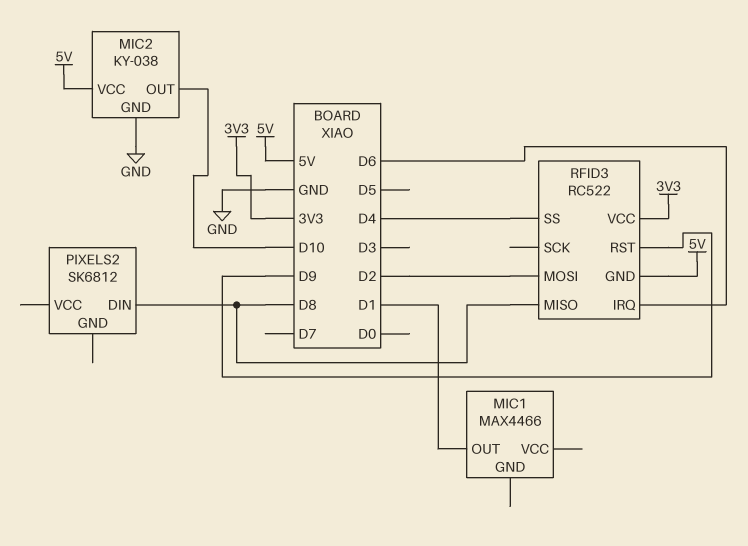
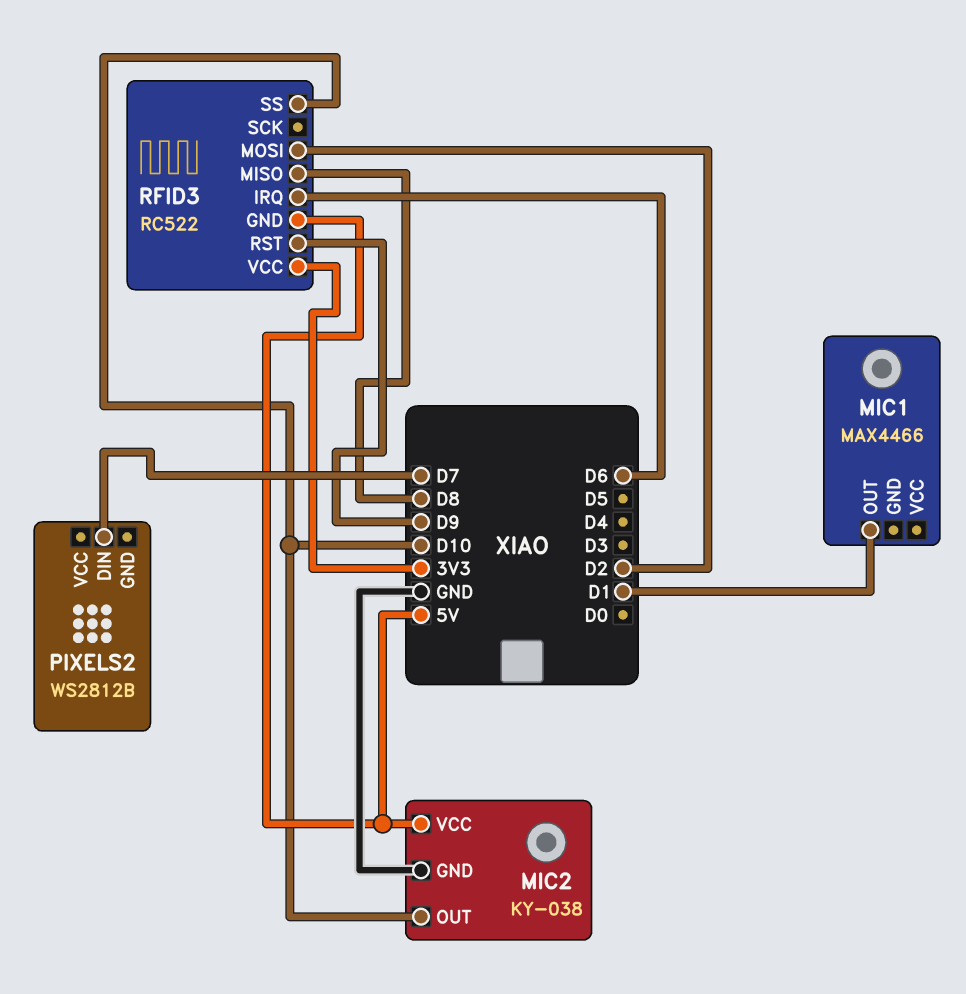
PIXELS2: SK6812 -> WS2812B
PIXELS2 pin DIN: D8 -> D7
RFID3 pin SS: D4 -> D10

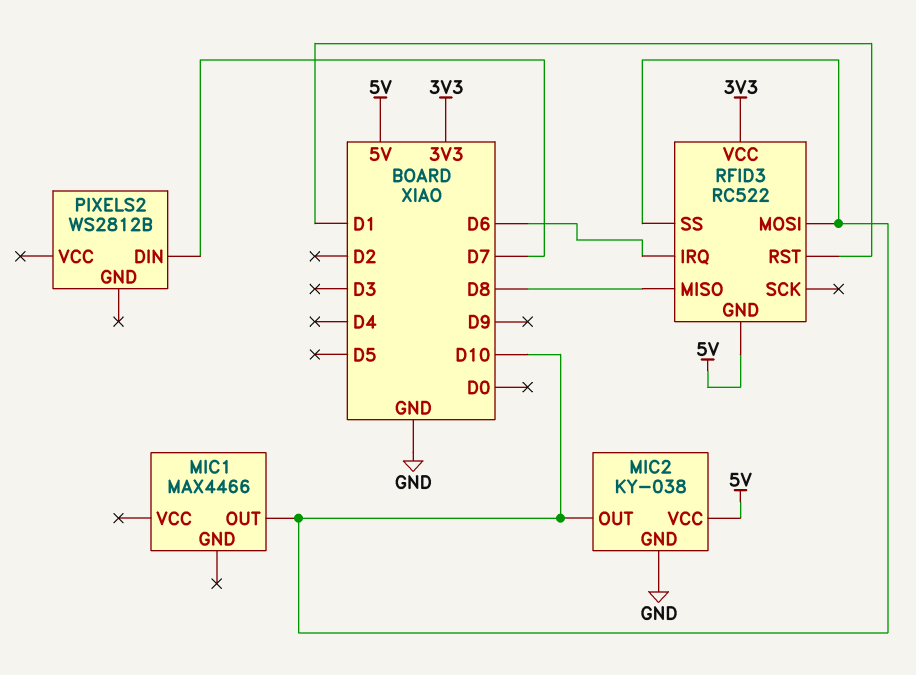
MIC1 pin OUT: D1 -> D10
RFID3 pin MOSI: D2 -> D10
RFID3 pin RST: D9 -> D1

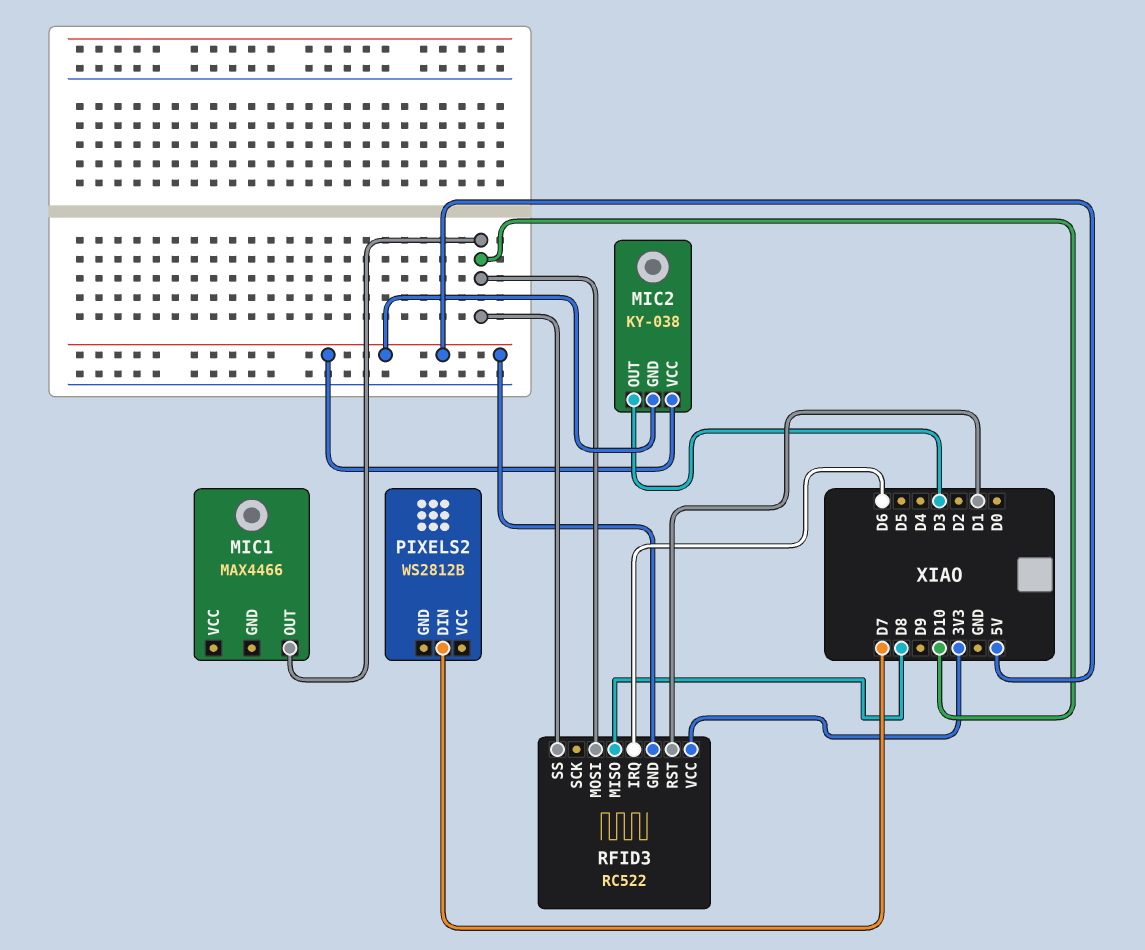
MIC2 pin GND: GND -> 5V
MIC2 pin OUT: D10 -> D3

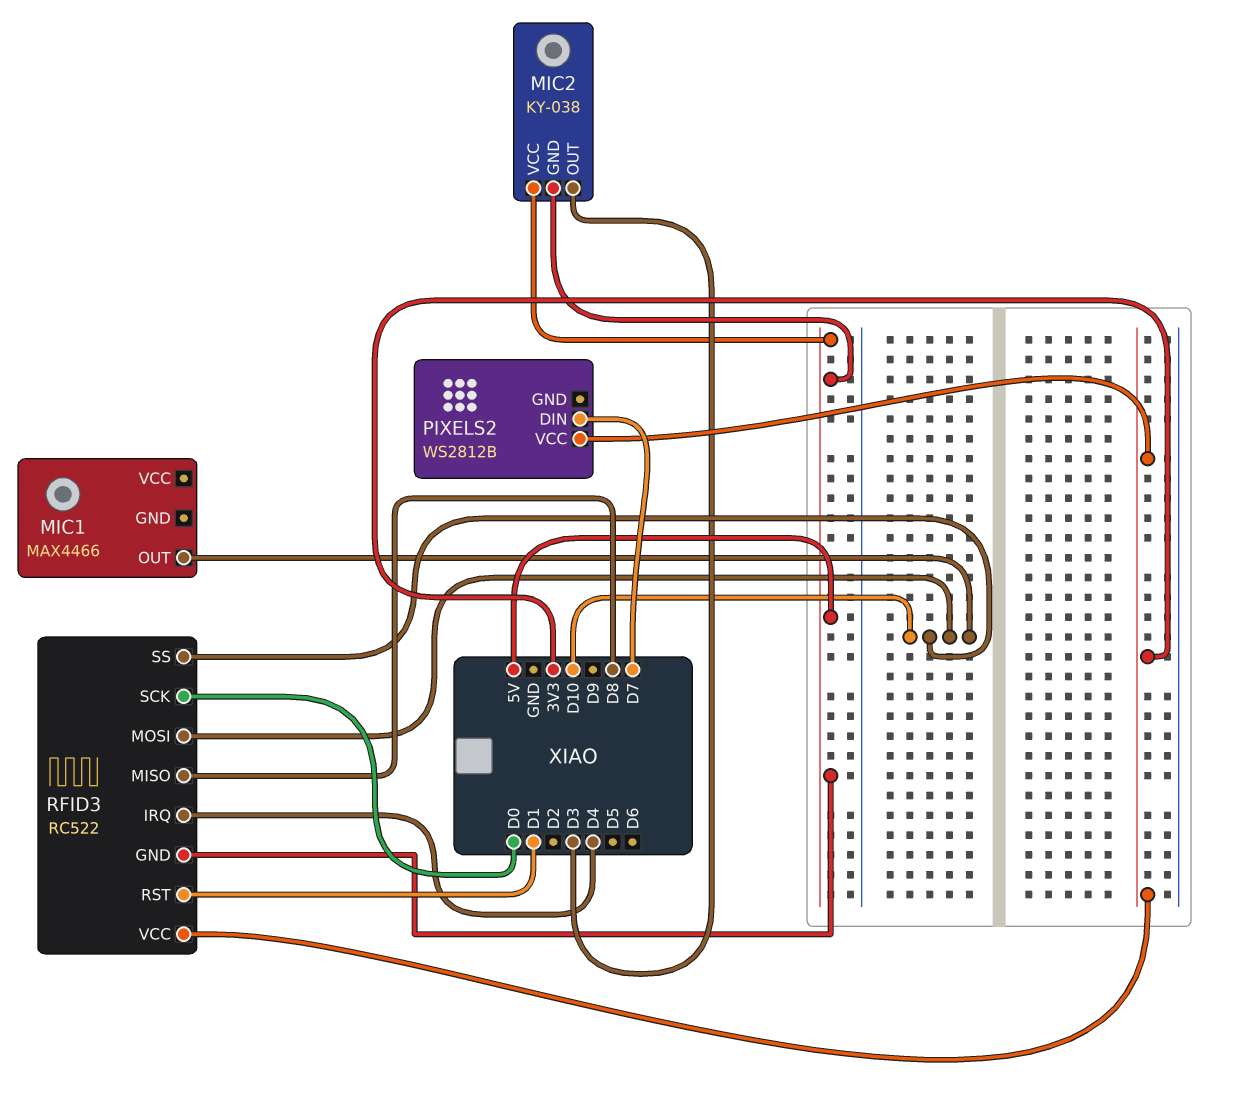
PIXELS2 pin VCC: none -> 3V3
RFID3 pin IRQ: D6 -> D4
RFID3 pin SCK: none -> D0

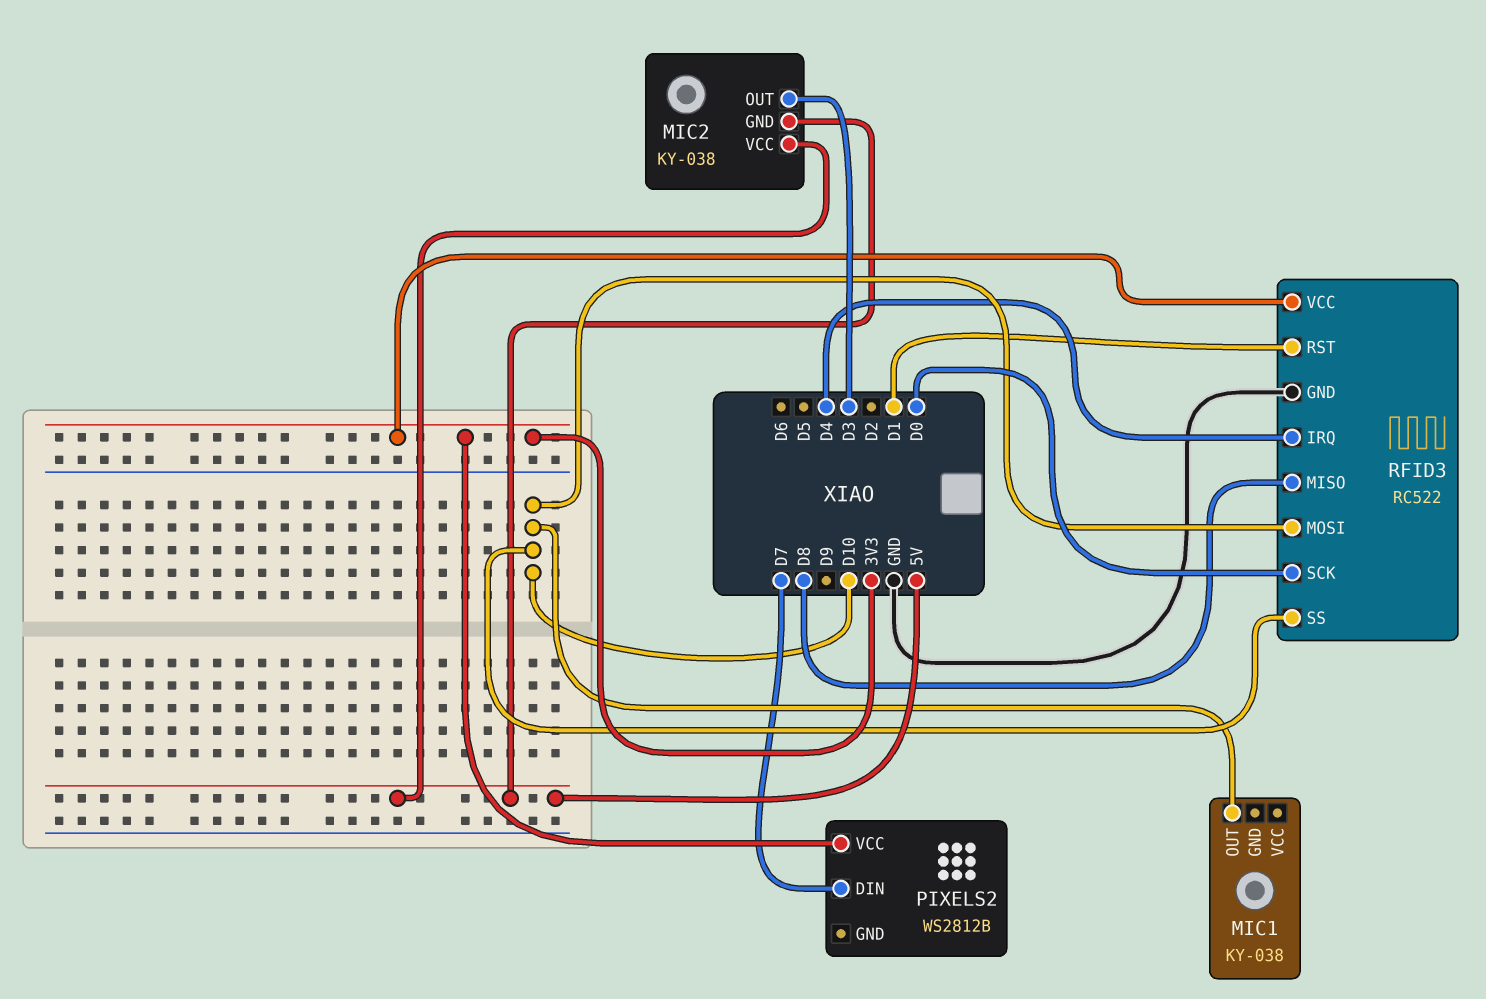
MIC1: MAX4466 -> KY-038
RFID3 pin GND: 5V -> GND

